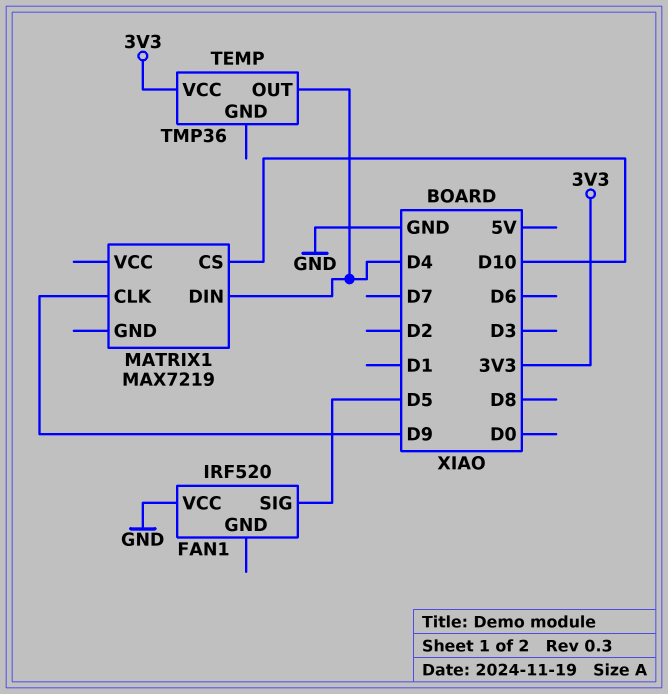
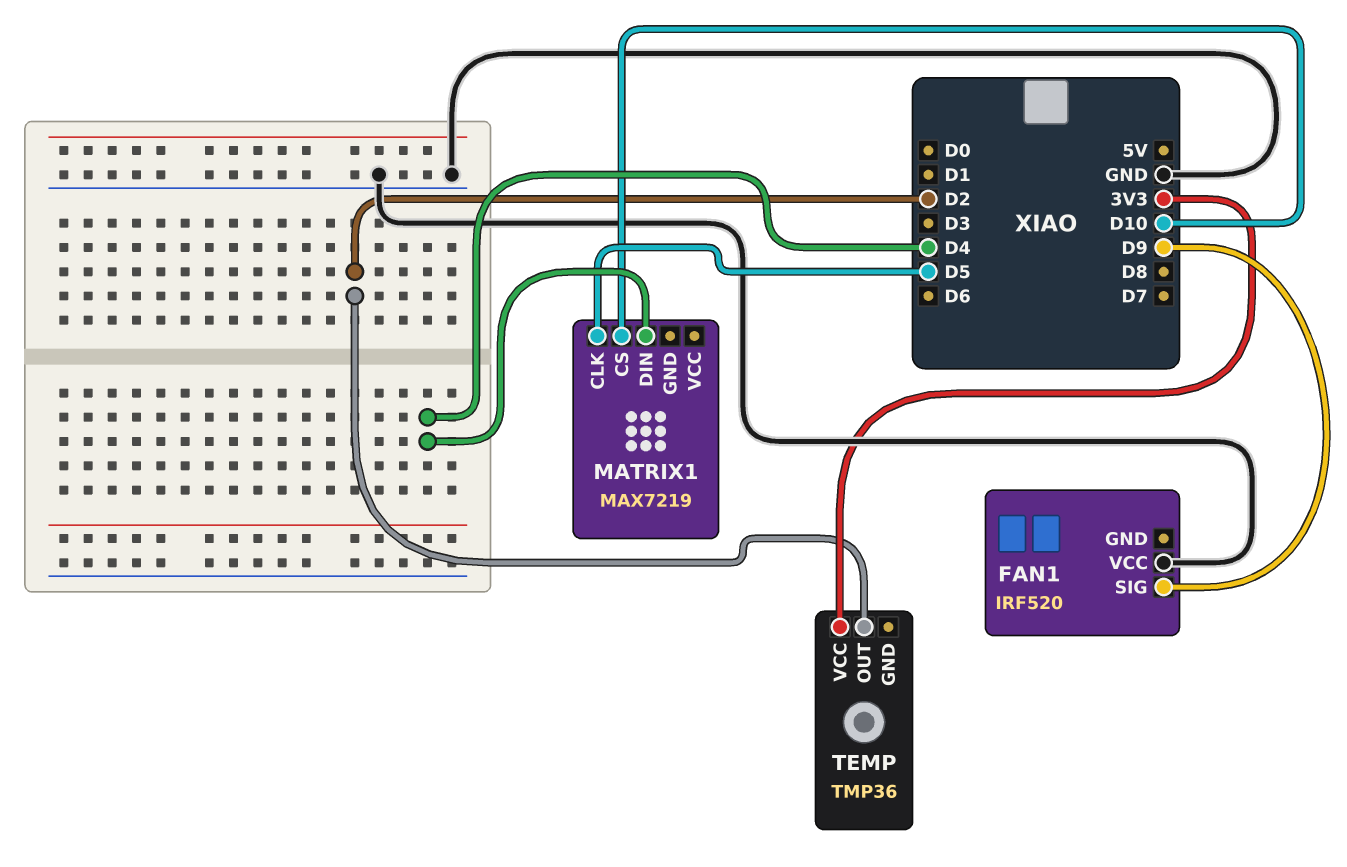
FAN1 pin SIG: D5 -> D9
MATRIX1 pin CLK: D9 -> D5
TEMP pin OUT: D4 -> D2

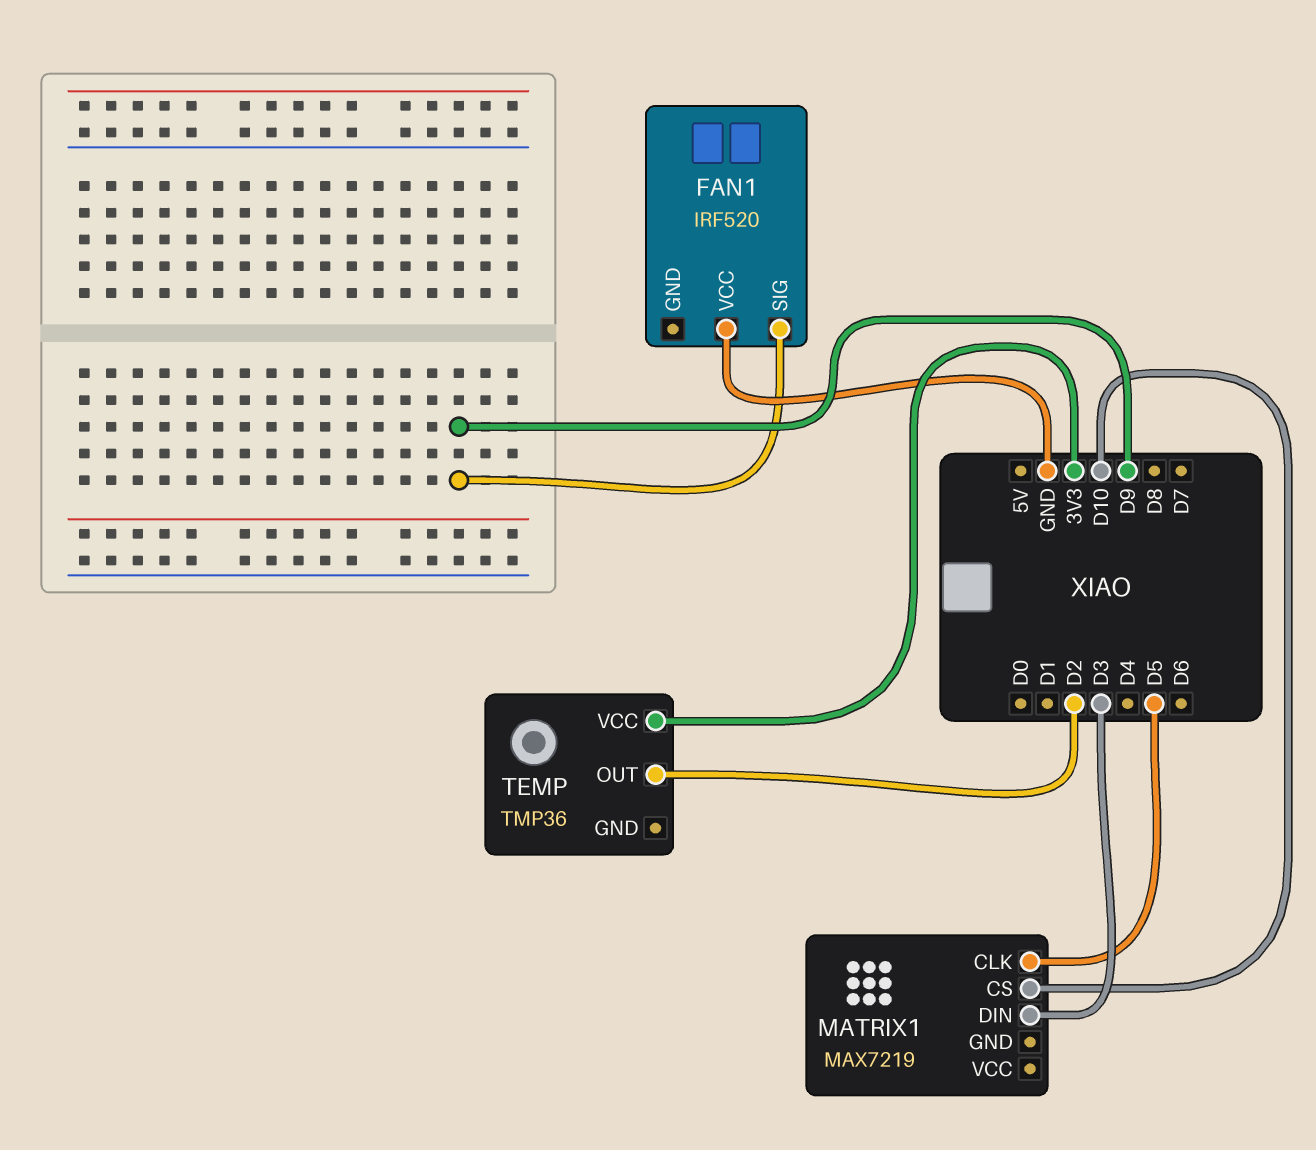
MATRIX1 pin DIN: D4 -> D3

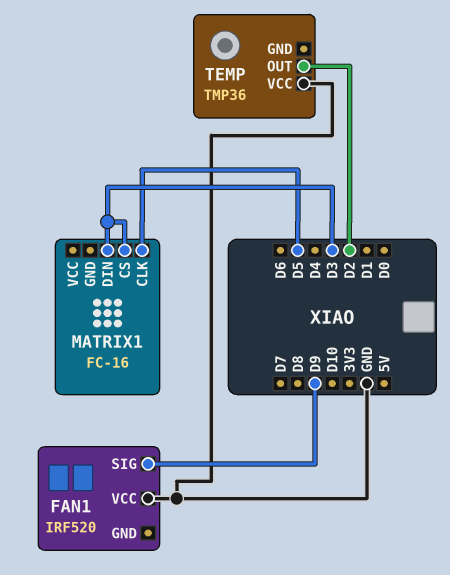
MATRIX1: MAX7219 -> FC-16
MATRIX1 pin CS: D10 -> D3
TEMP pin VCC: 3V3 -> GND

